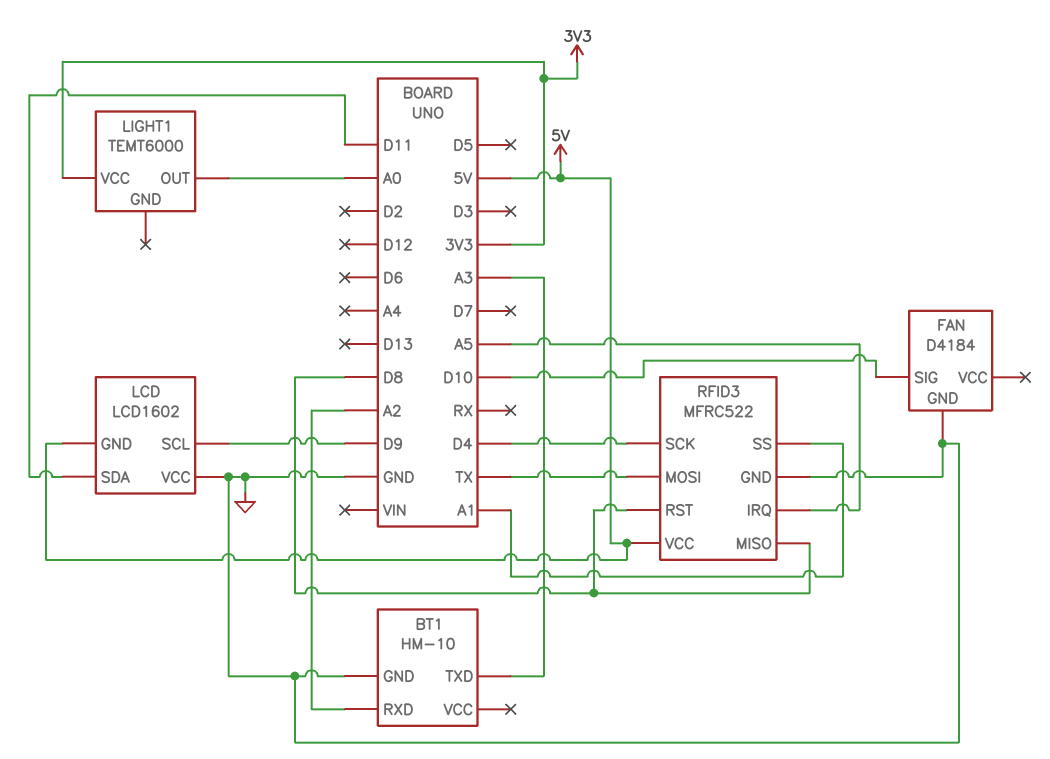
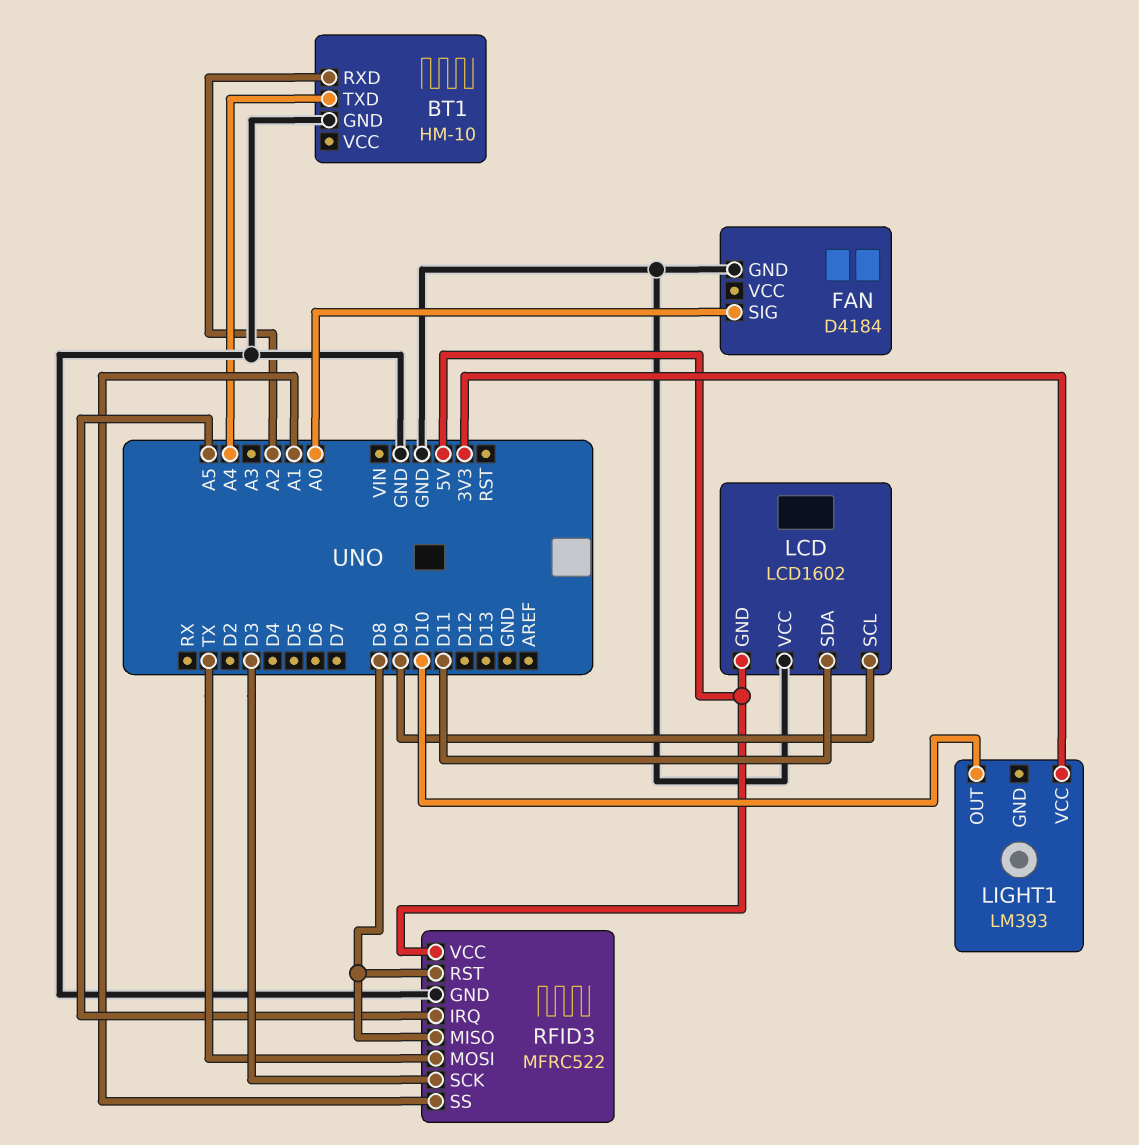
BT1 pin TXD: A3 -> A4
FAN pin SIG: D10 -> A0
LIGHT1: TEMT6000 -> LM393
LIGHT1 pin OUT: A0 -> D10
RFID3 pin SCK: D4 -> D3

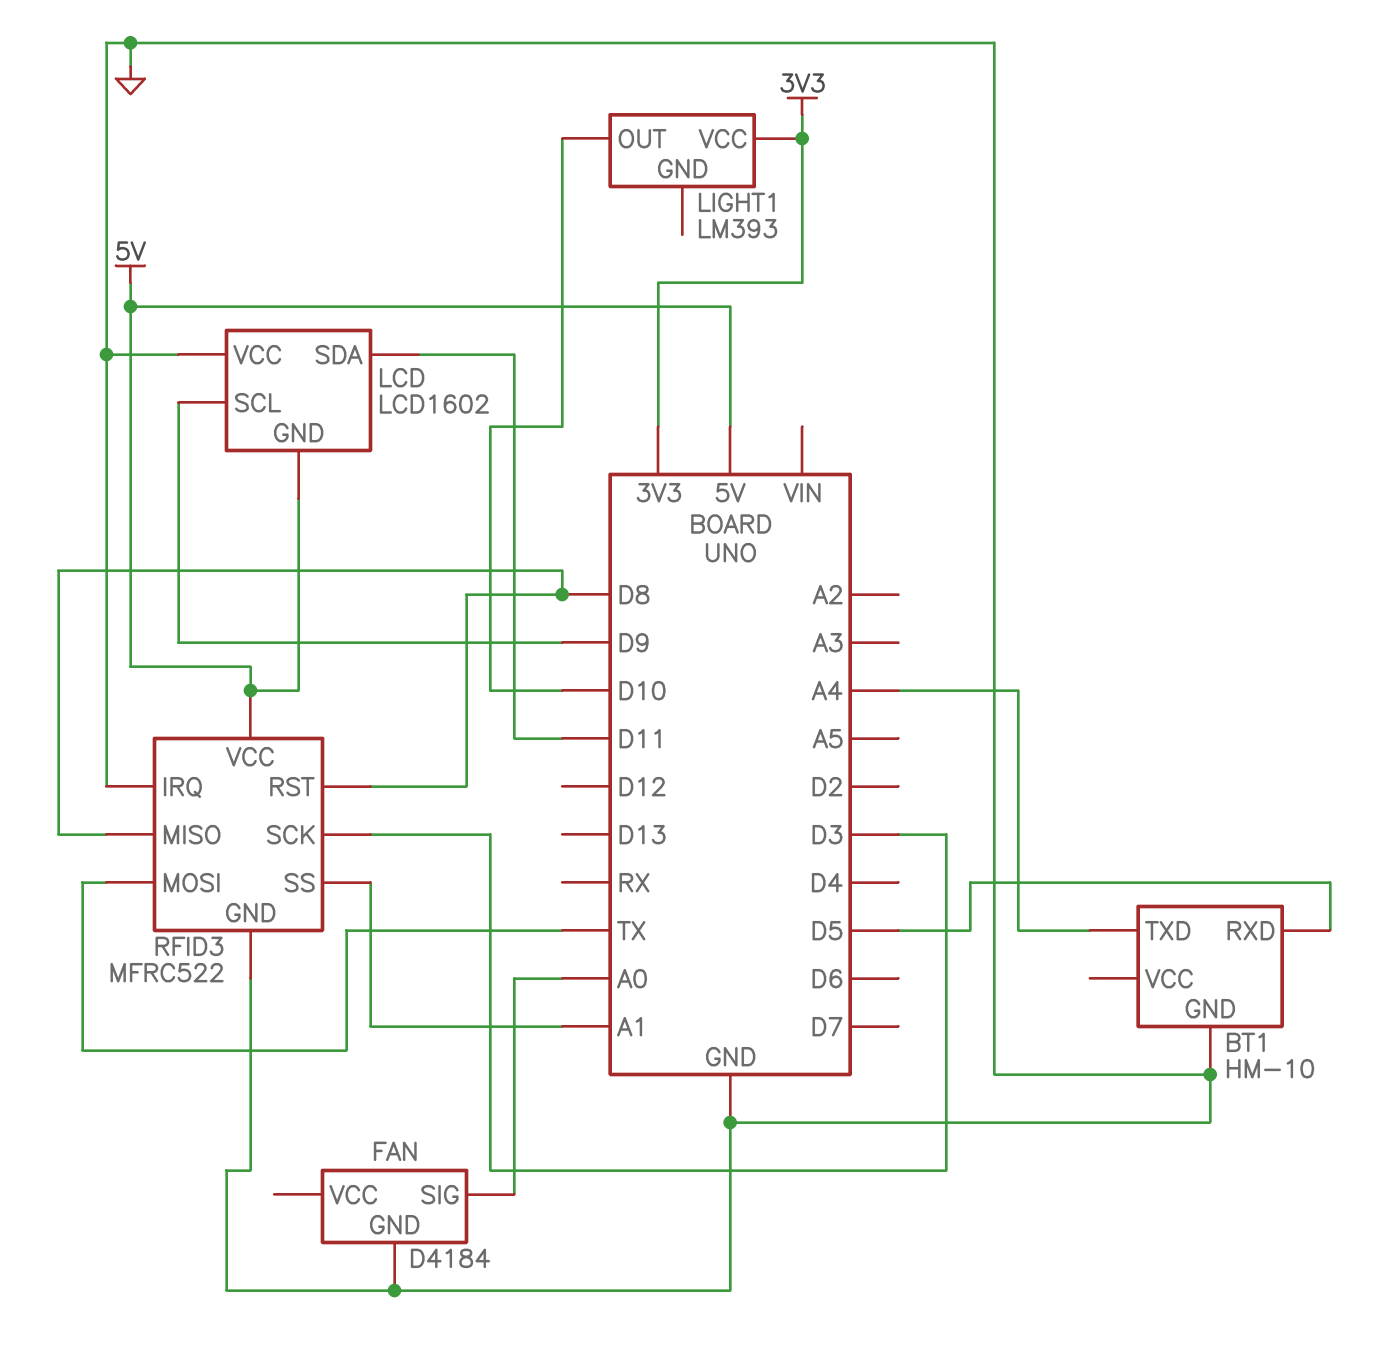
BT1 pin RXD: A2 -> D5
RFID3 pin IRQ: A5 -> GND

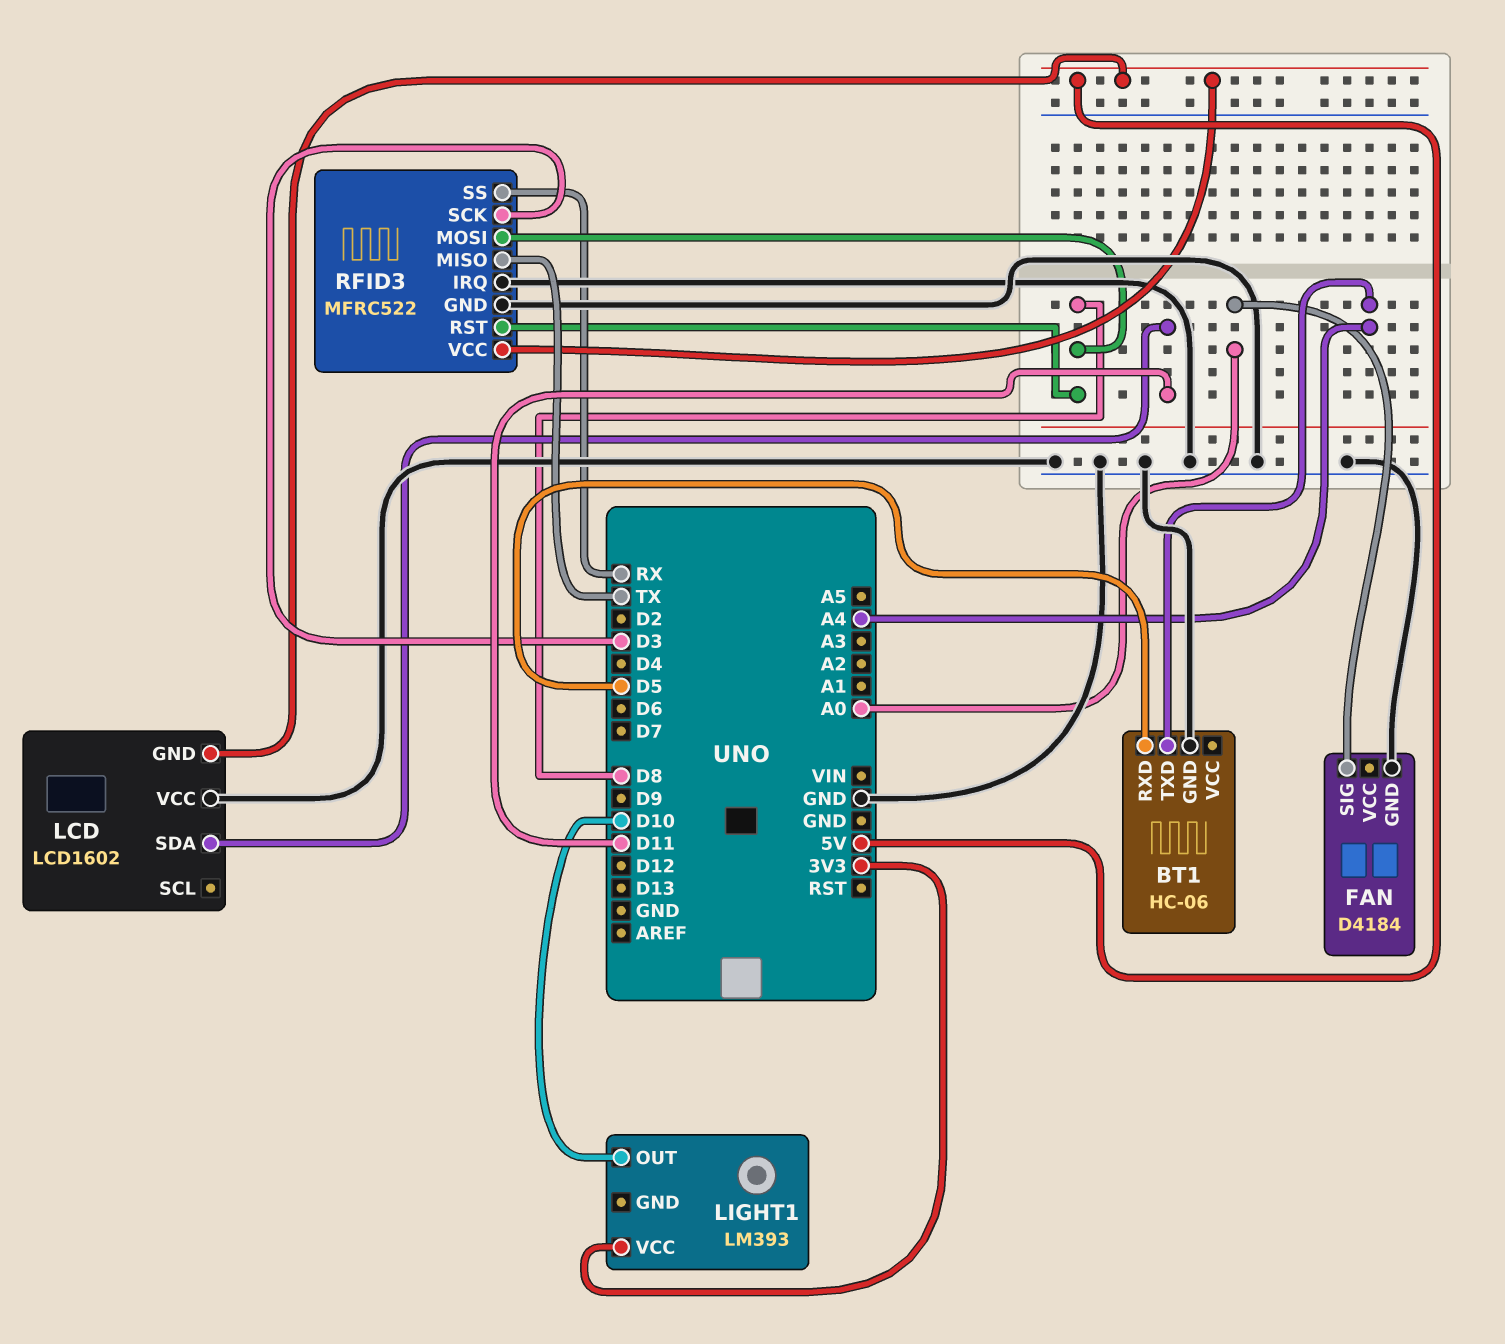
BT1: HM-10 -> HC-06
LCD pin SCL: D9 -> none
RFID3 pin MISO: D8 -> TX
RFID3 pin MOSI: TX -> D8
RFID3 pin SS: A1 -> RX

